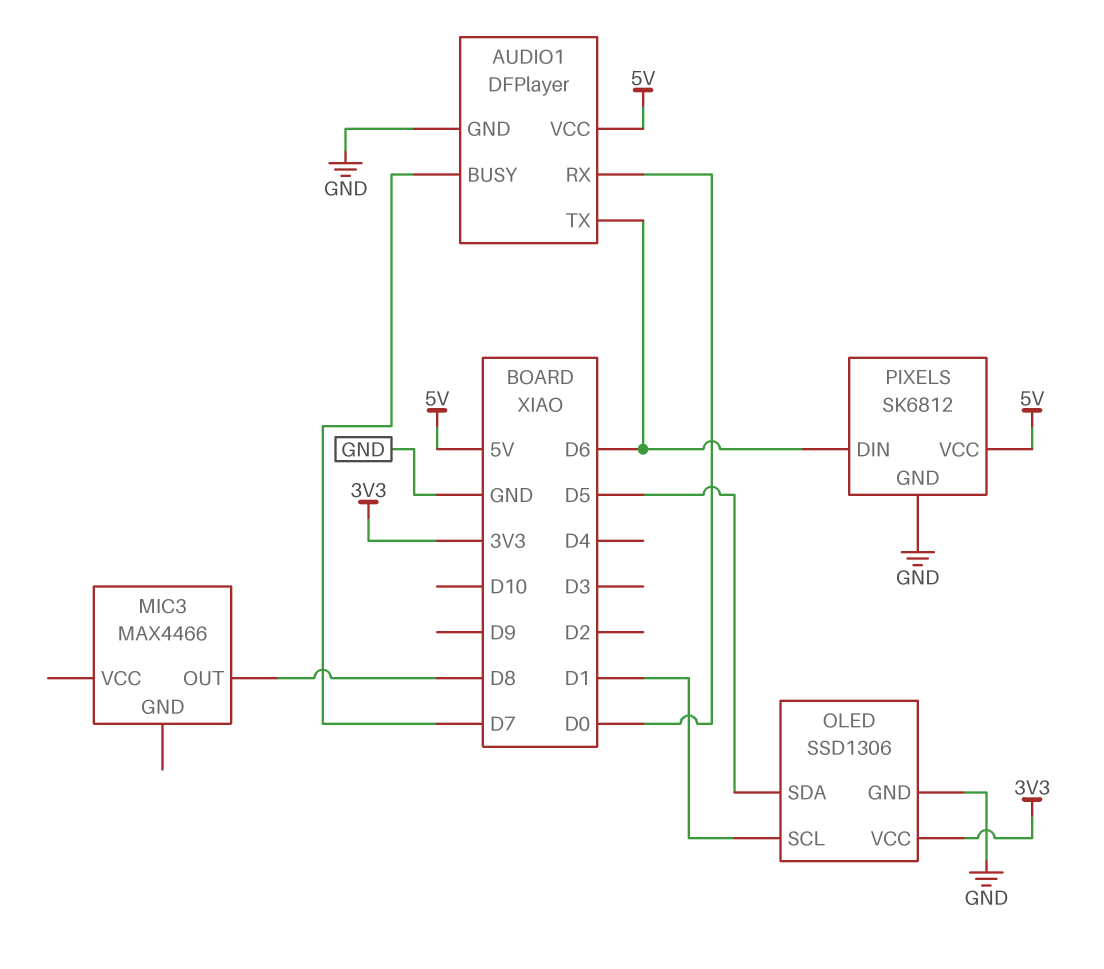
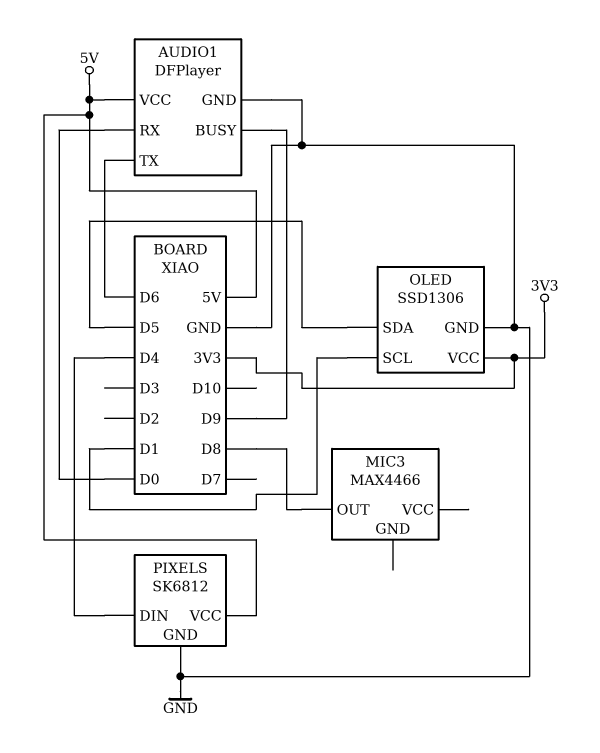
AUDIO1 pin BUSY: D7 -> D9
PIXELS pin DIN: D6 -> D4

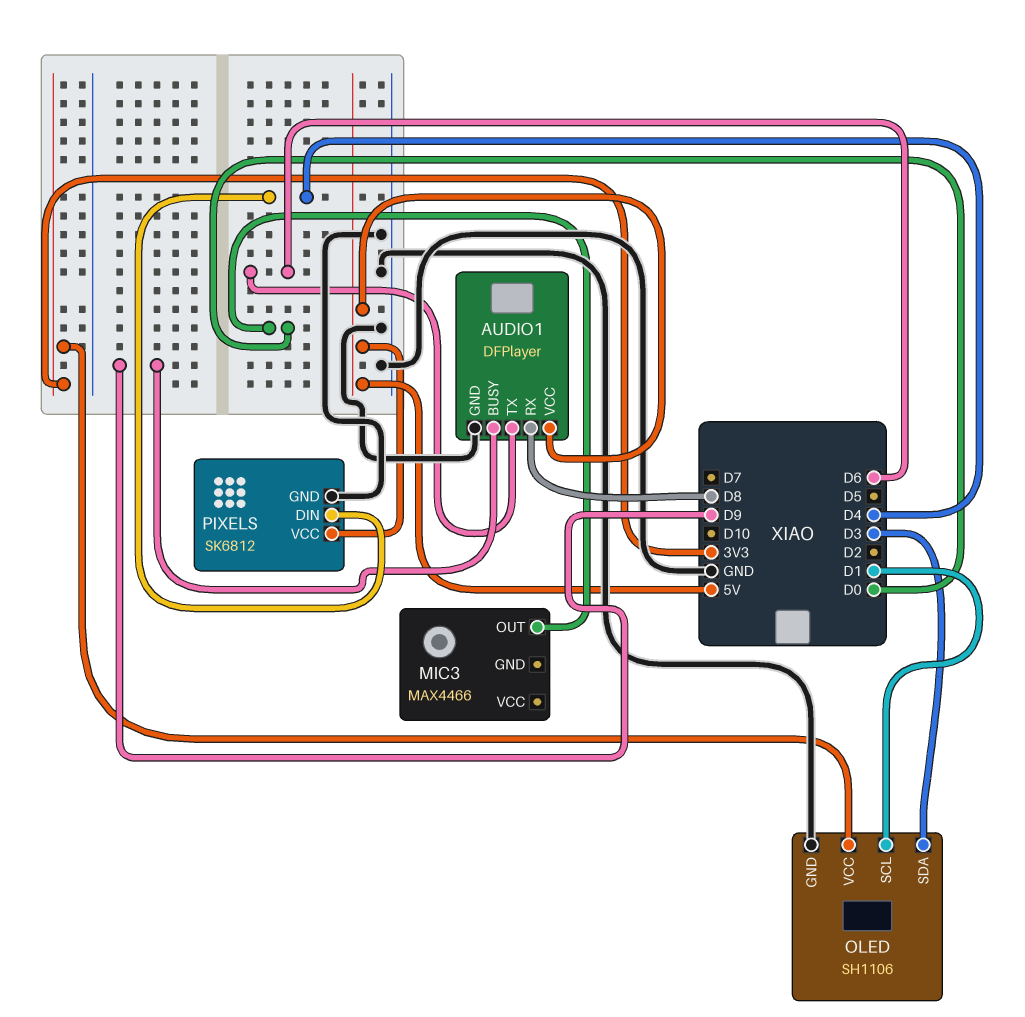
AUDIO1 pin RX: D0 -> D8
MIC3 pin OUT: D8 -> D0
OLED: SSD1306 -> SH1106
OLED pin SDA: D5 -> D3

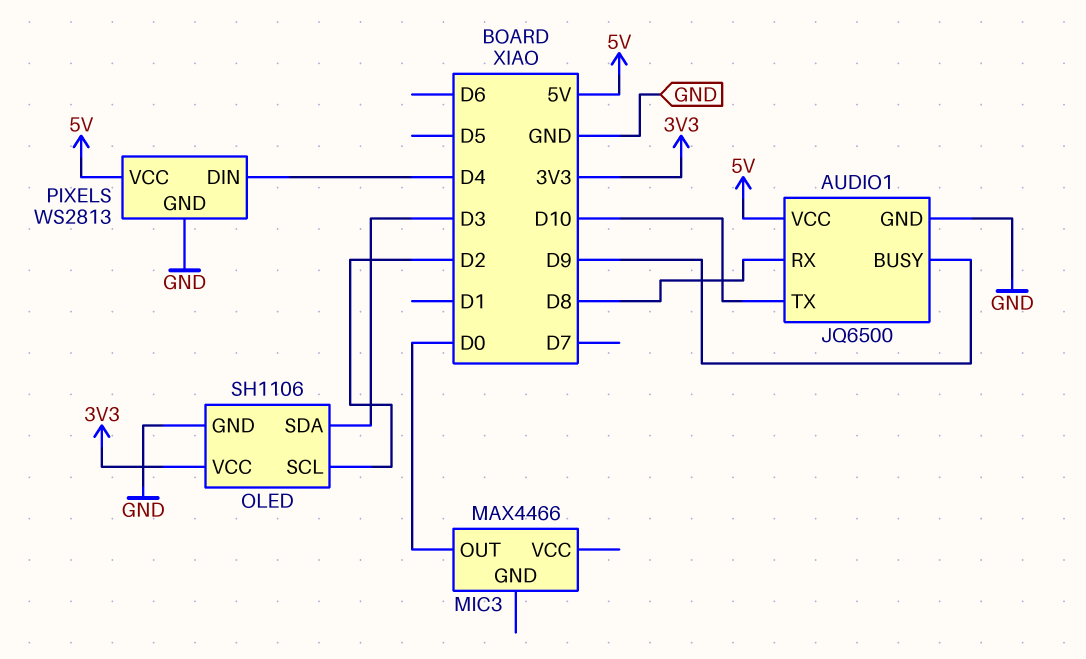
AUDIO1: DFPlayer -> JQ6500
AUDIO1 pin TX: D6 -> D10
OLED pin SCL: D1 -> D2
PIXELS: SK6812 -> WS2813

